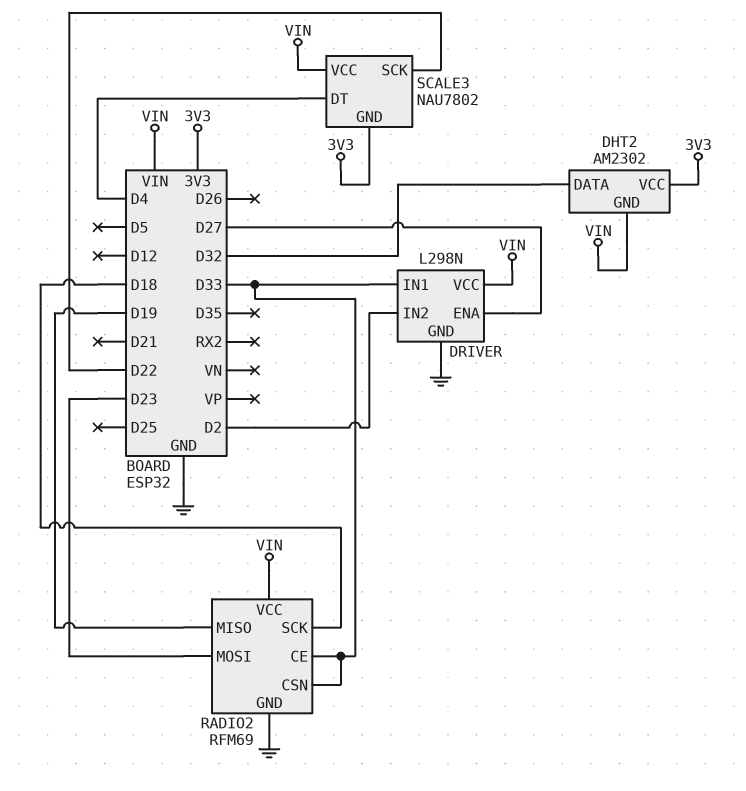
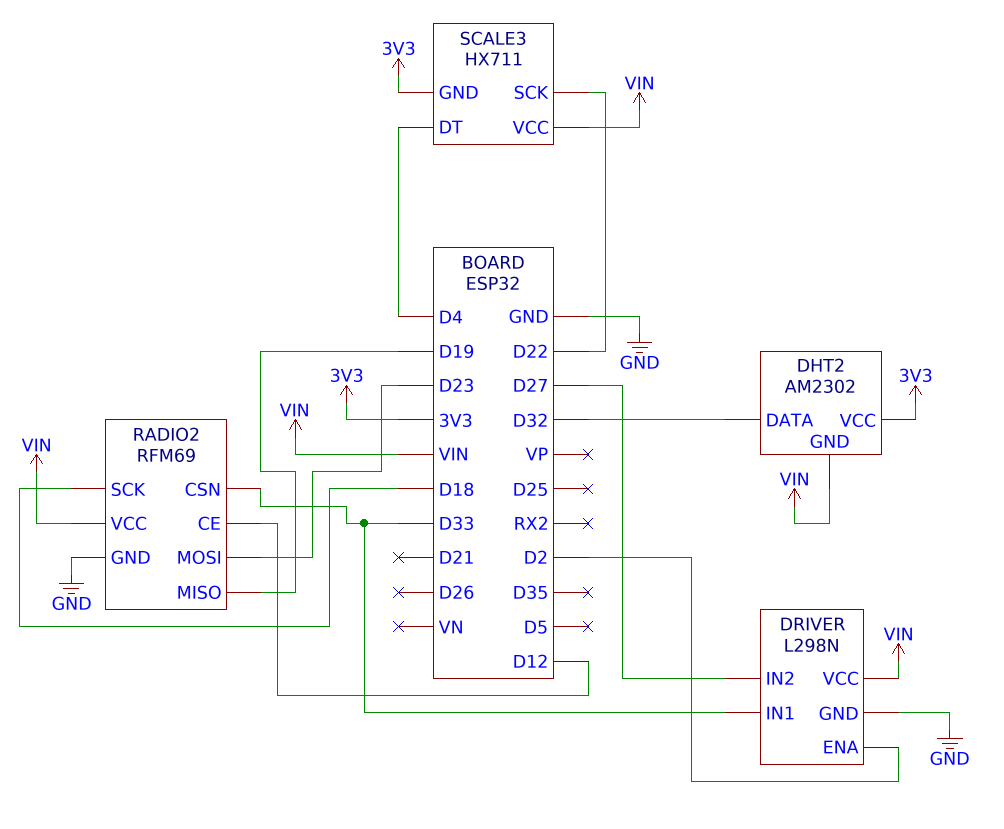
DRIVER pin ENA: D27 -> D2
DRIVER pin IN2: D2 -> D27
RADIO2 pin CE: D33 -> D12
SCALE3: NAU7802 -> HX711

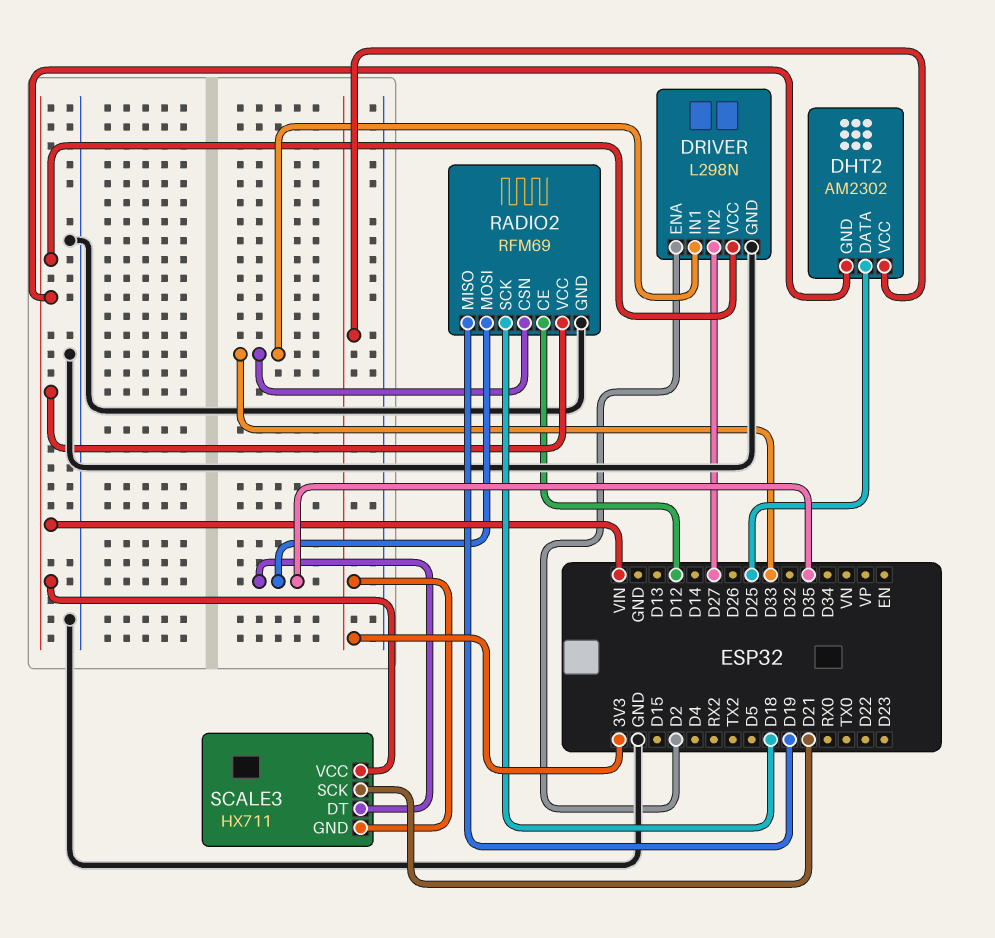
DHT2 pin DATA: D32 -> D25
RADIO2 pin MOSI: D23 -> D35
SCALE3 pin DT: D4 -> D35
SCALE3 pin SCK: D22 -> D21

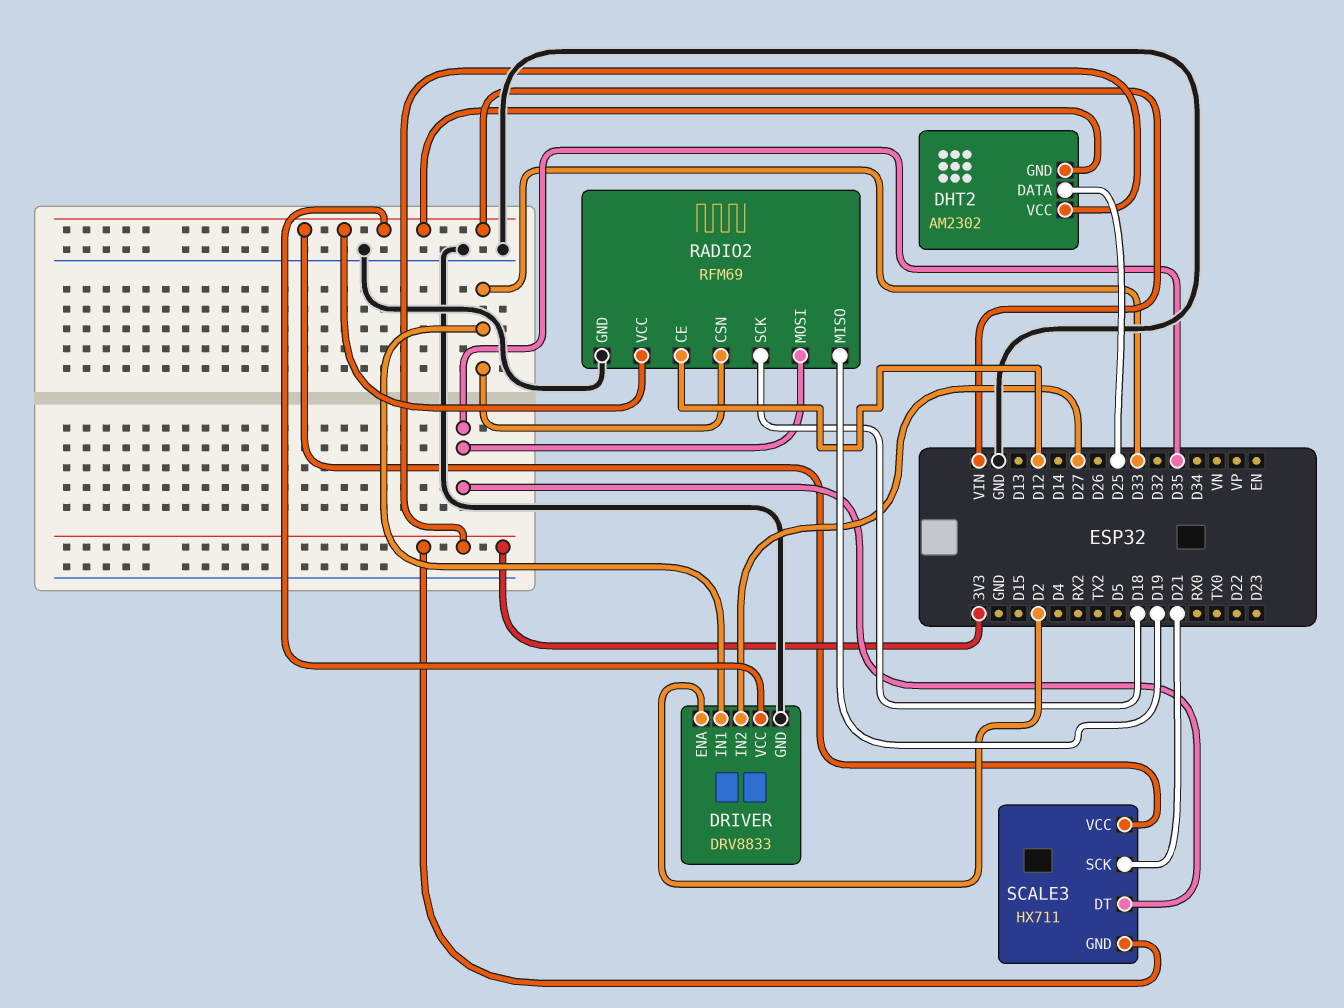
DRIVER: L298N -> DRV8833

